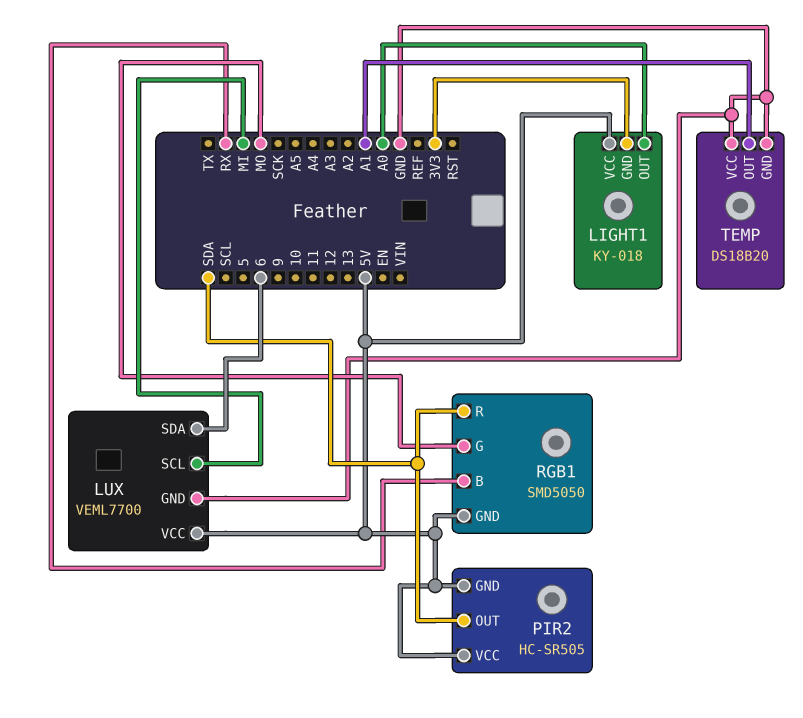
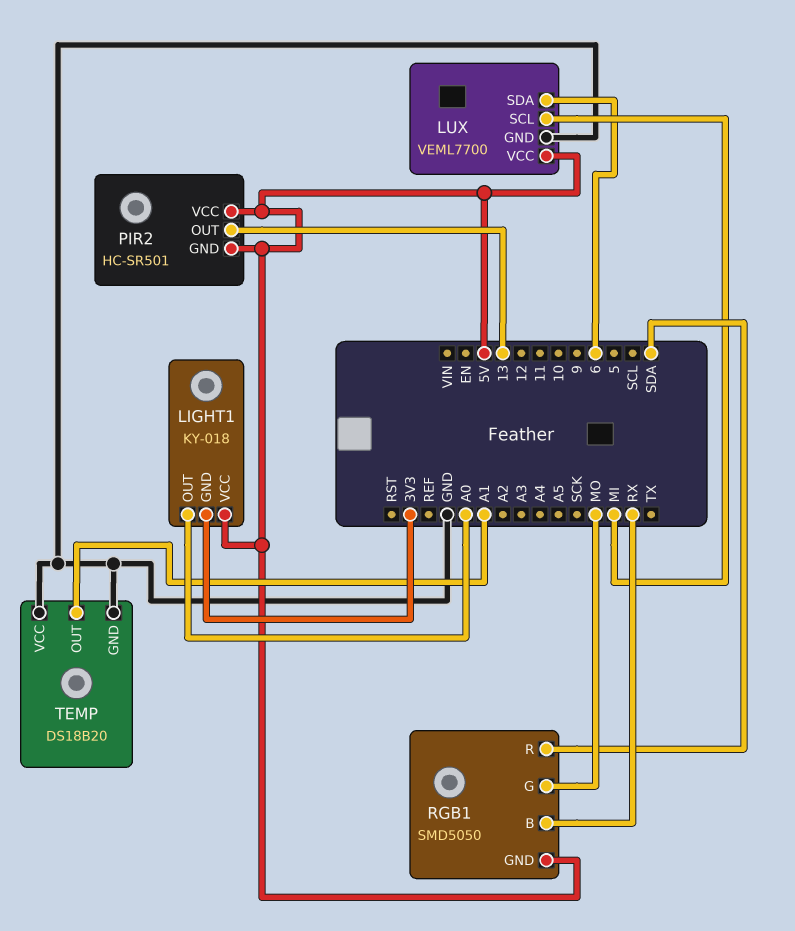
PIR2: HC-SR505 -> HC-SR501
PIR2 pin OUT: SDA -> 13

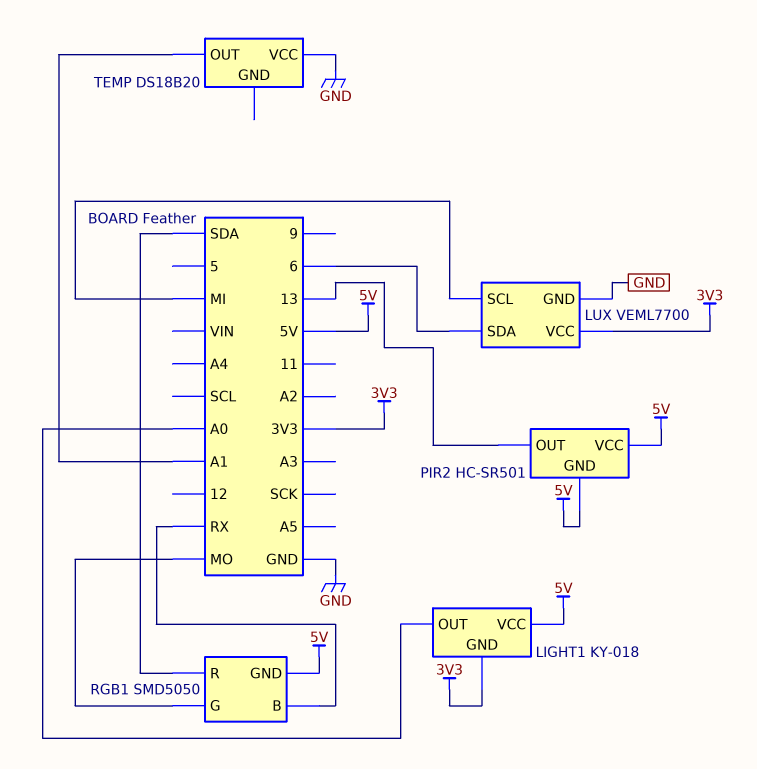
LUX pin VCC: 5V -> 3V3
TEMP pin GND: GND -> none

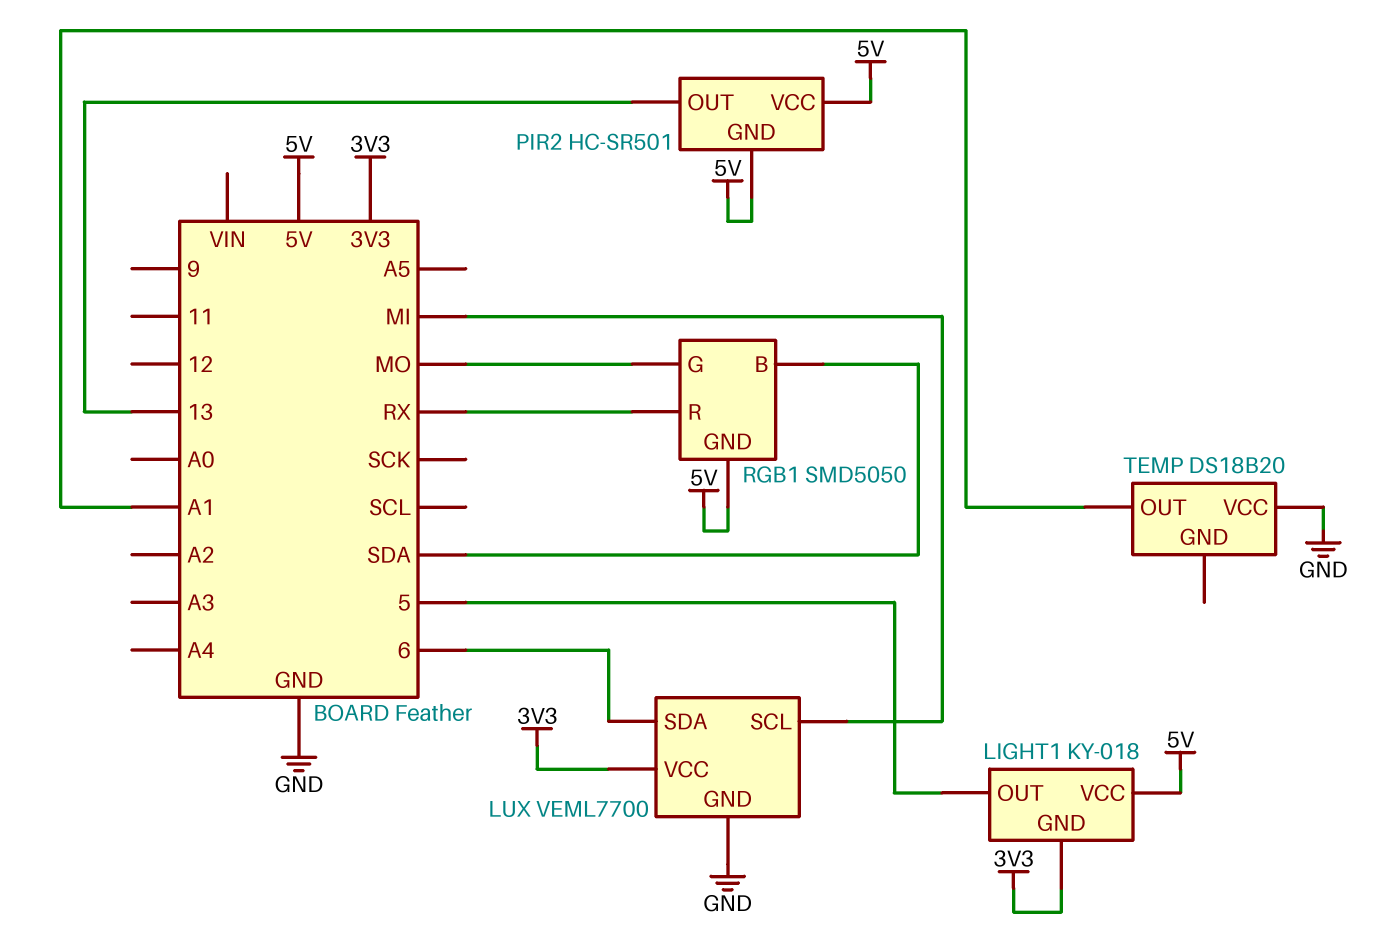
LIGHT1 pin OUT: A0 -> 5
RGB1 pin B: RX -> SDA
RGB1 pin R: SDA -> RX

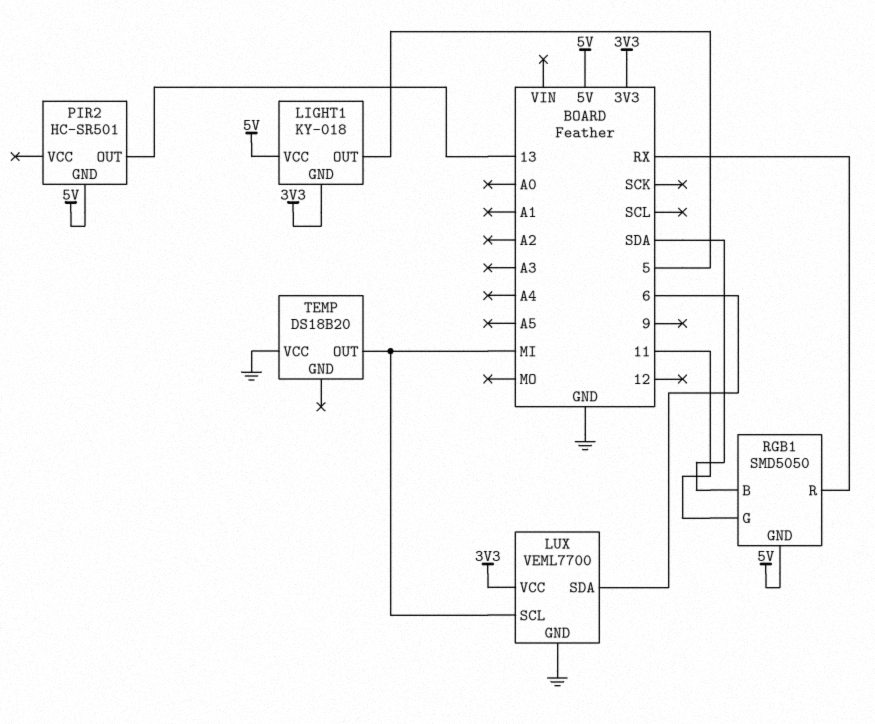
PIR2 pin VCC: 5V -> none
RGB1 pin G: MO -> 11
TEMP pin OUT: A1 -> MI

